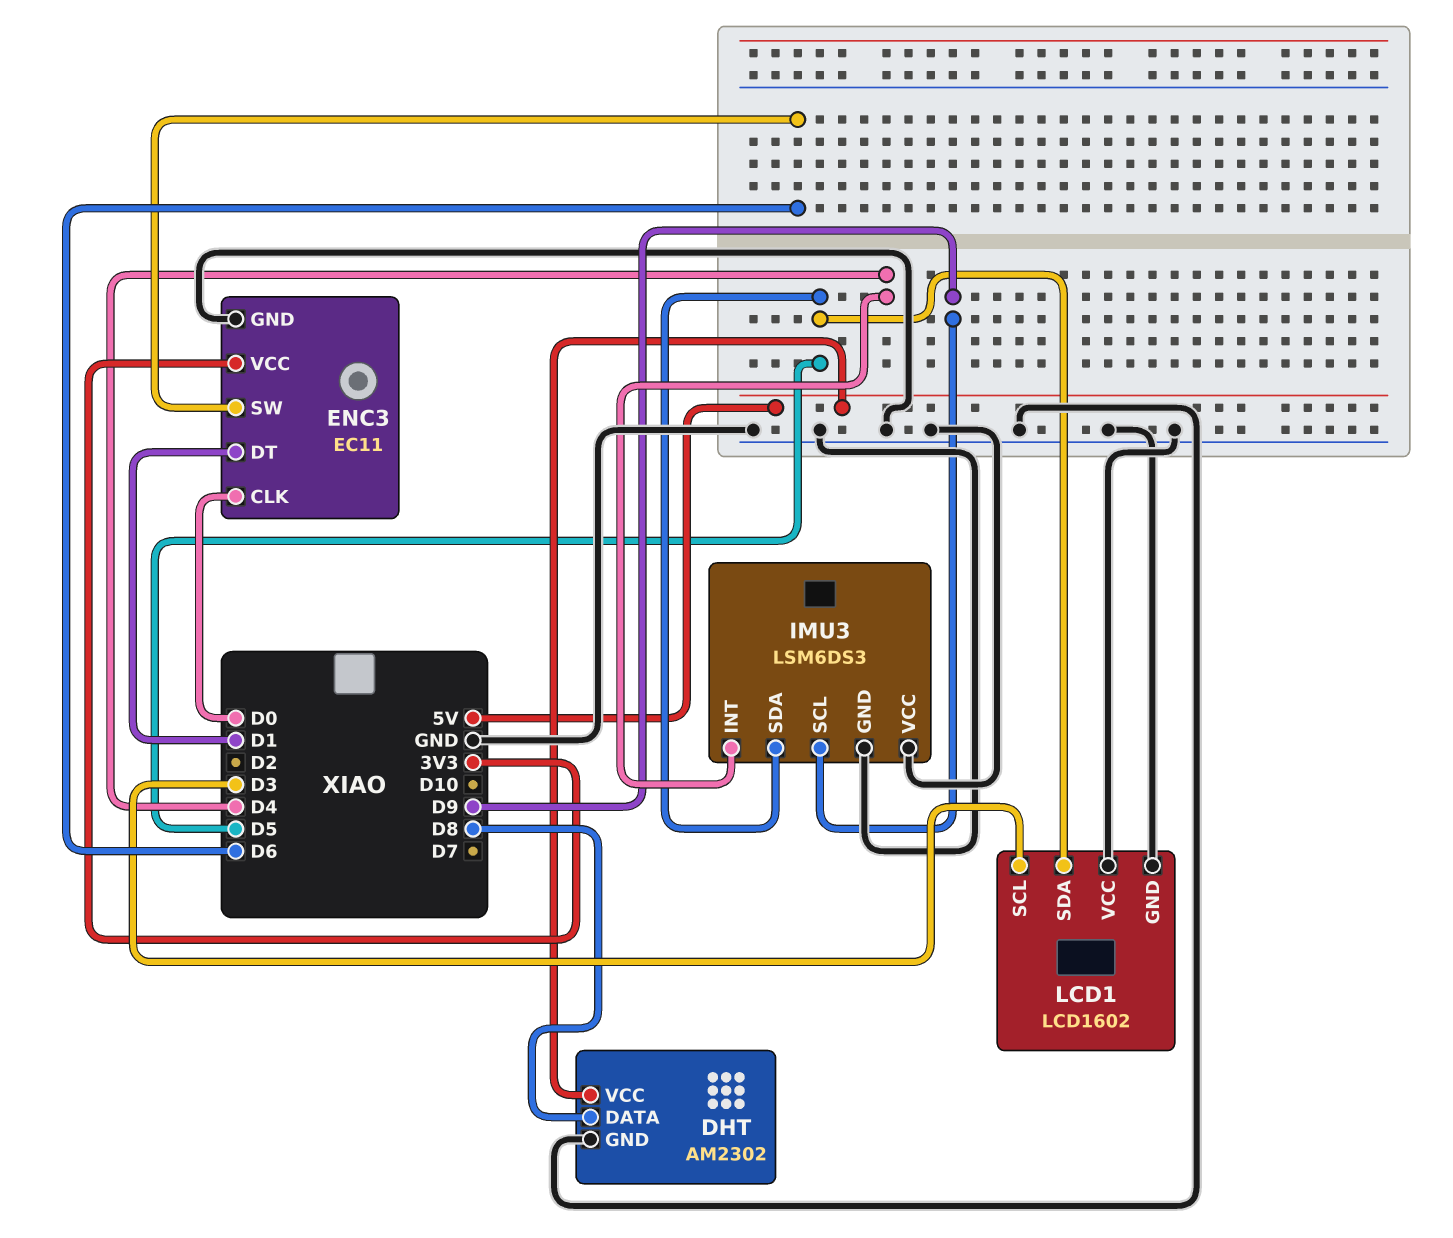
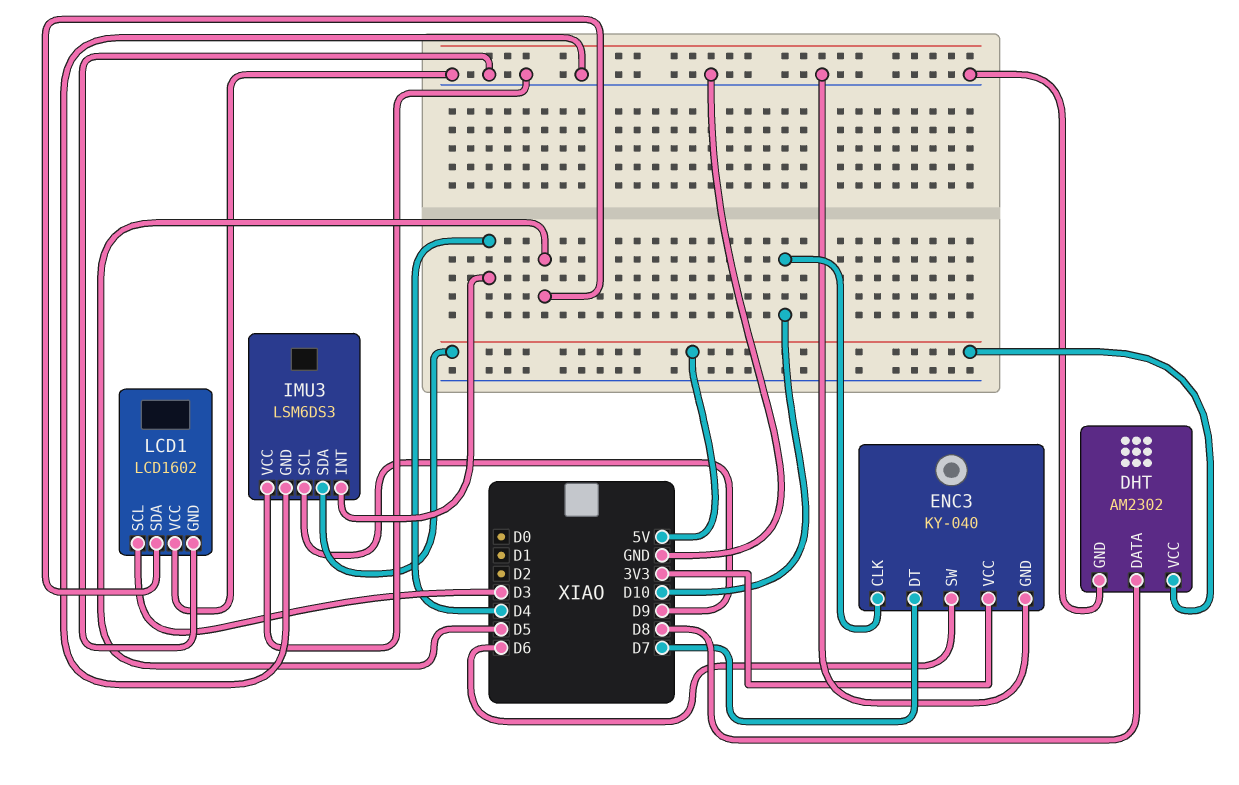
ENC3: EC11 -> KY-040
ENC3 pin CLK: D0 -> D10
ENC3 pin DT: D1 -> D7
IMU3 pin SDA: D5 -> 5V

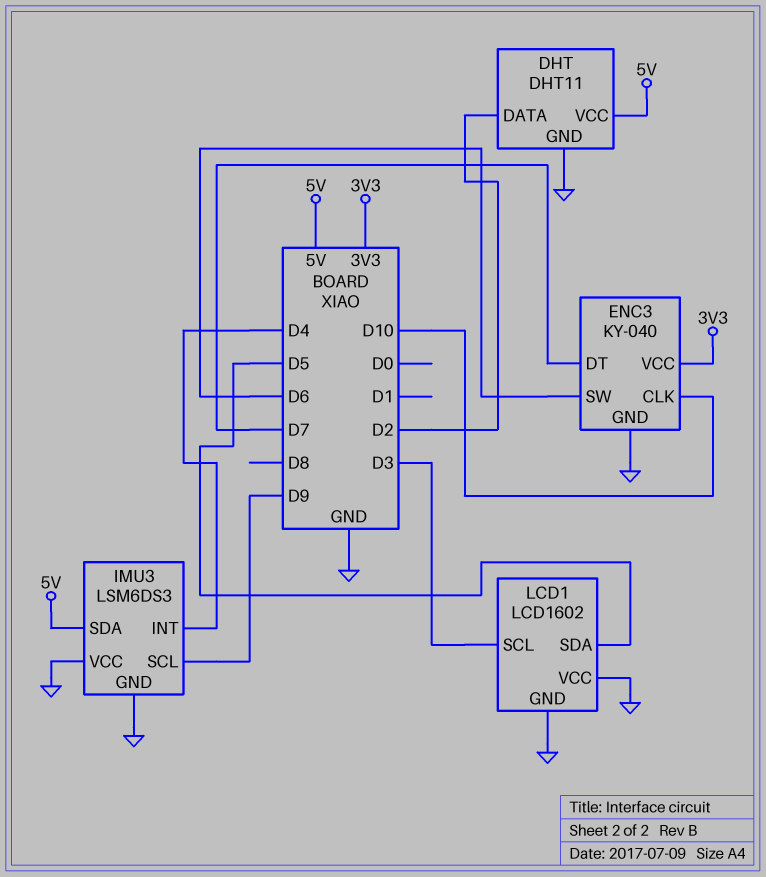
DHT: AM2302 -> DHT11
DHT pin DATA: D8 -> D2

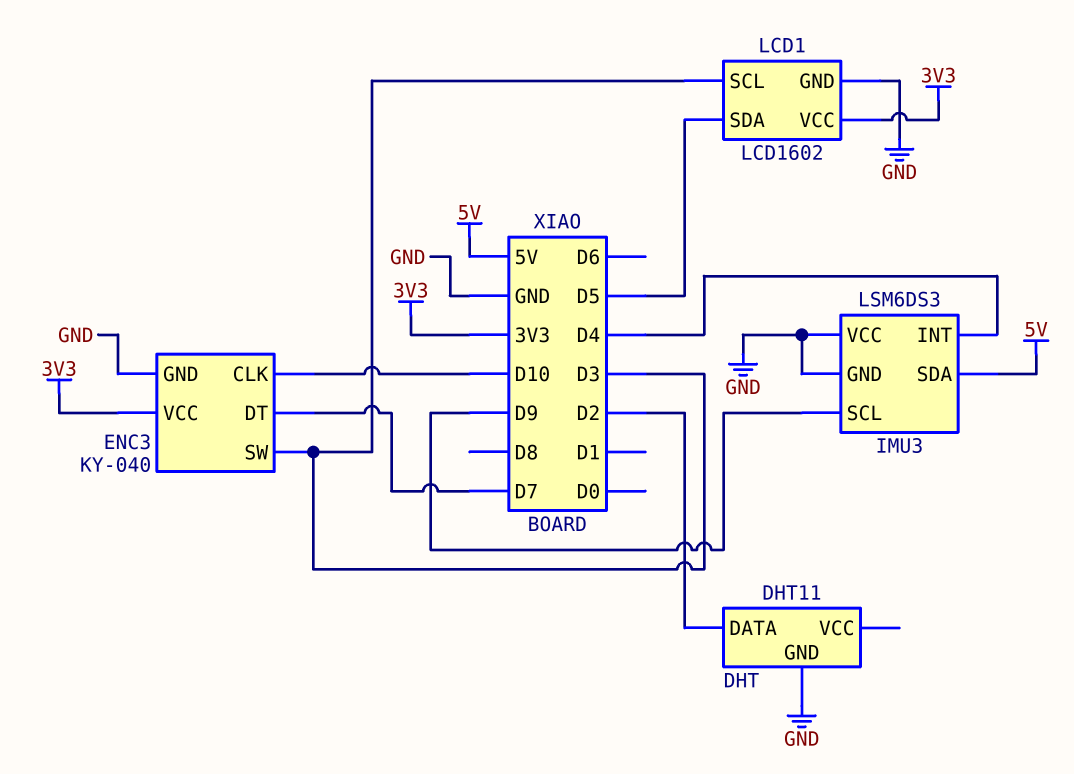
DHT pin VCC: 5V -> none
ENC3 pin SW: D6 -> D3
LCD1 pin VCC: GND -> 3V3

